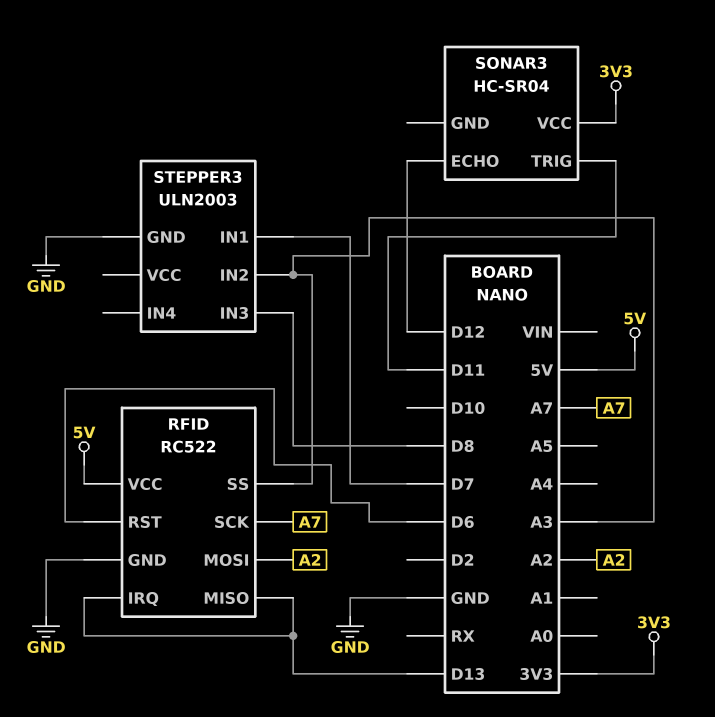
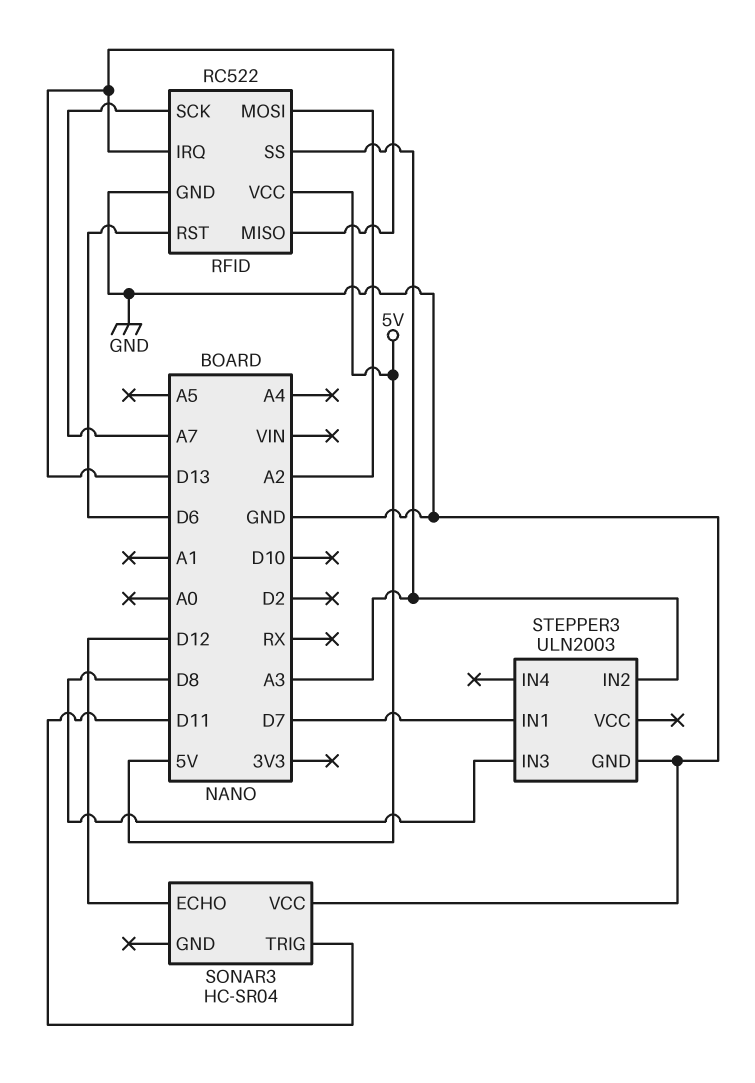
SONAR3 pin VCC: 3V3 -> GND

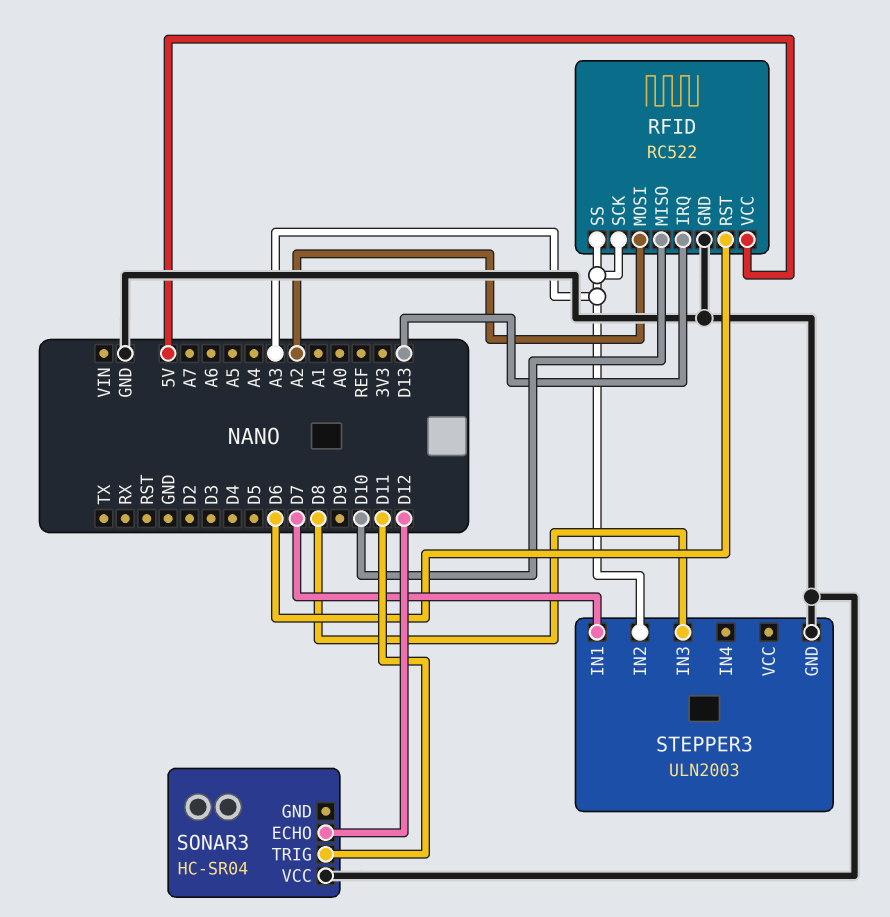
RFID pin MISO: D13 -> D10
RFID pin SCK: A7 -> A3

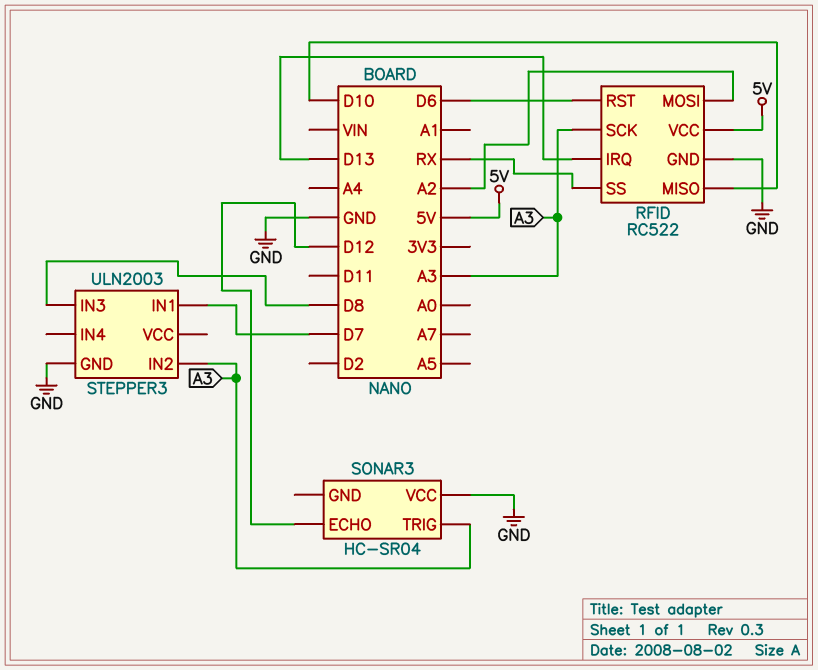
RFID pin SS: A3 -> RX
SONAR3 pin TRIG: D11 -> A3

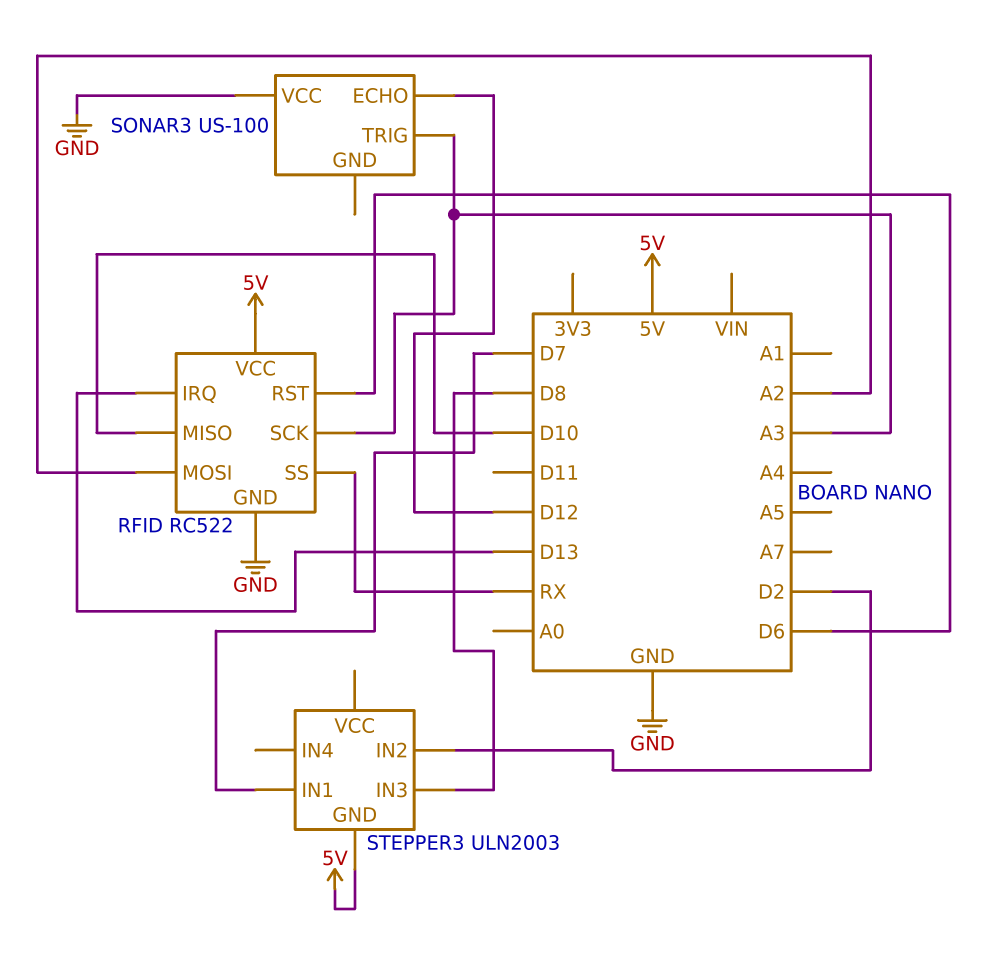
SONAR3: HC-SR04 -> US-100
STEPPER3 pin GND: GND -> 5V
STEPPER3 pin IN2: A3 -> D2

